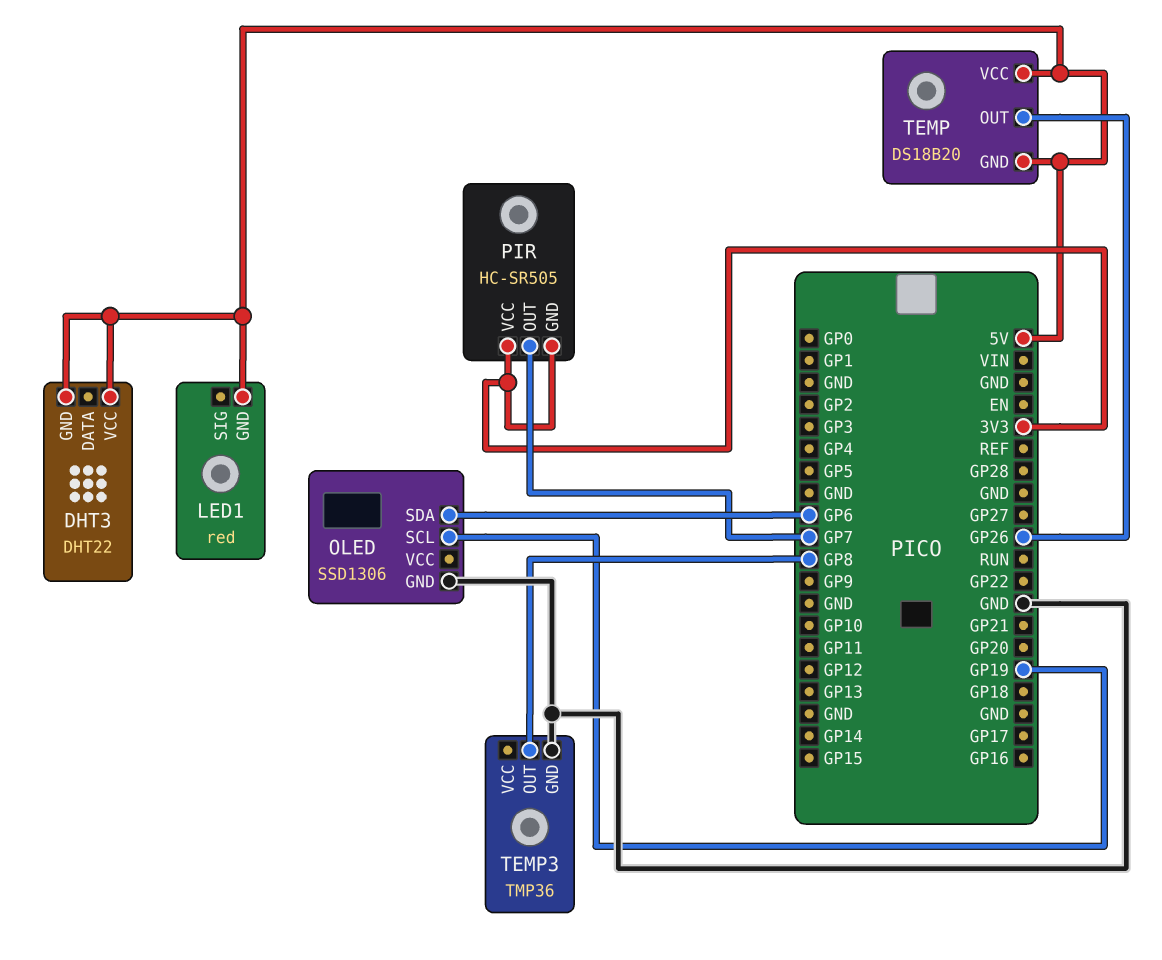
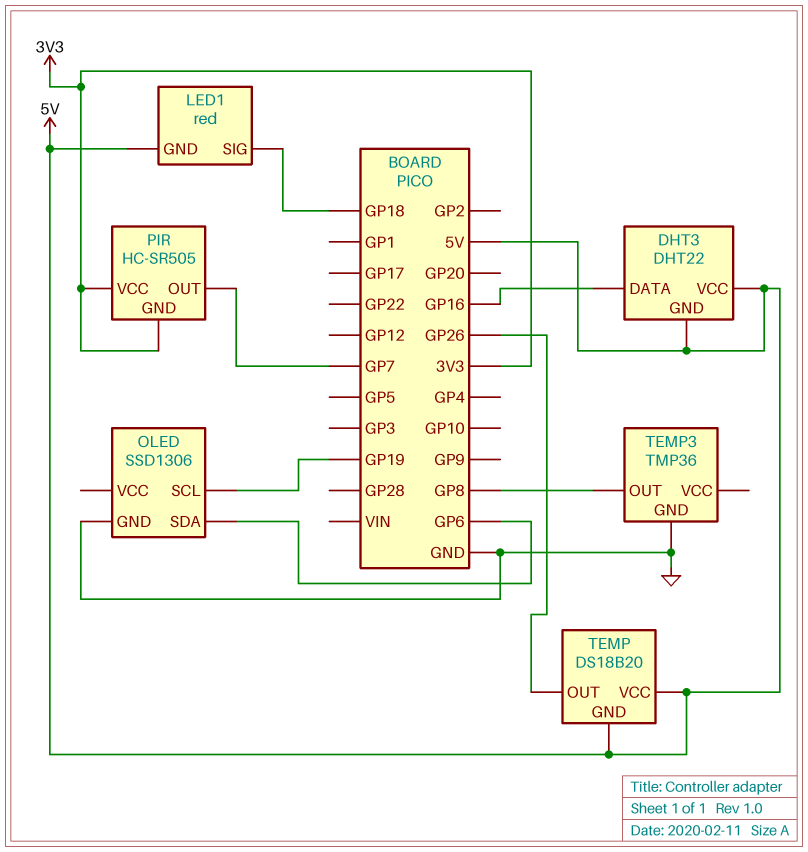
DHT3 pin DATA: none -> GP16
LED1 pin SIG: none -> GP18

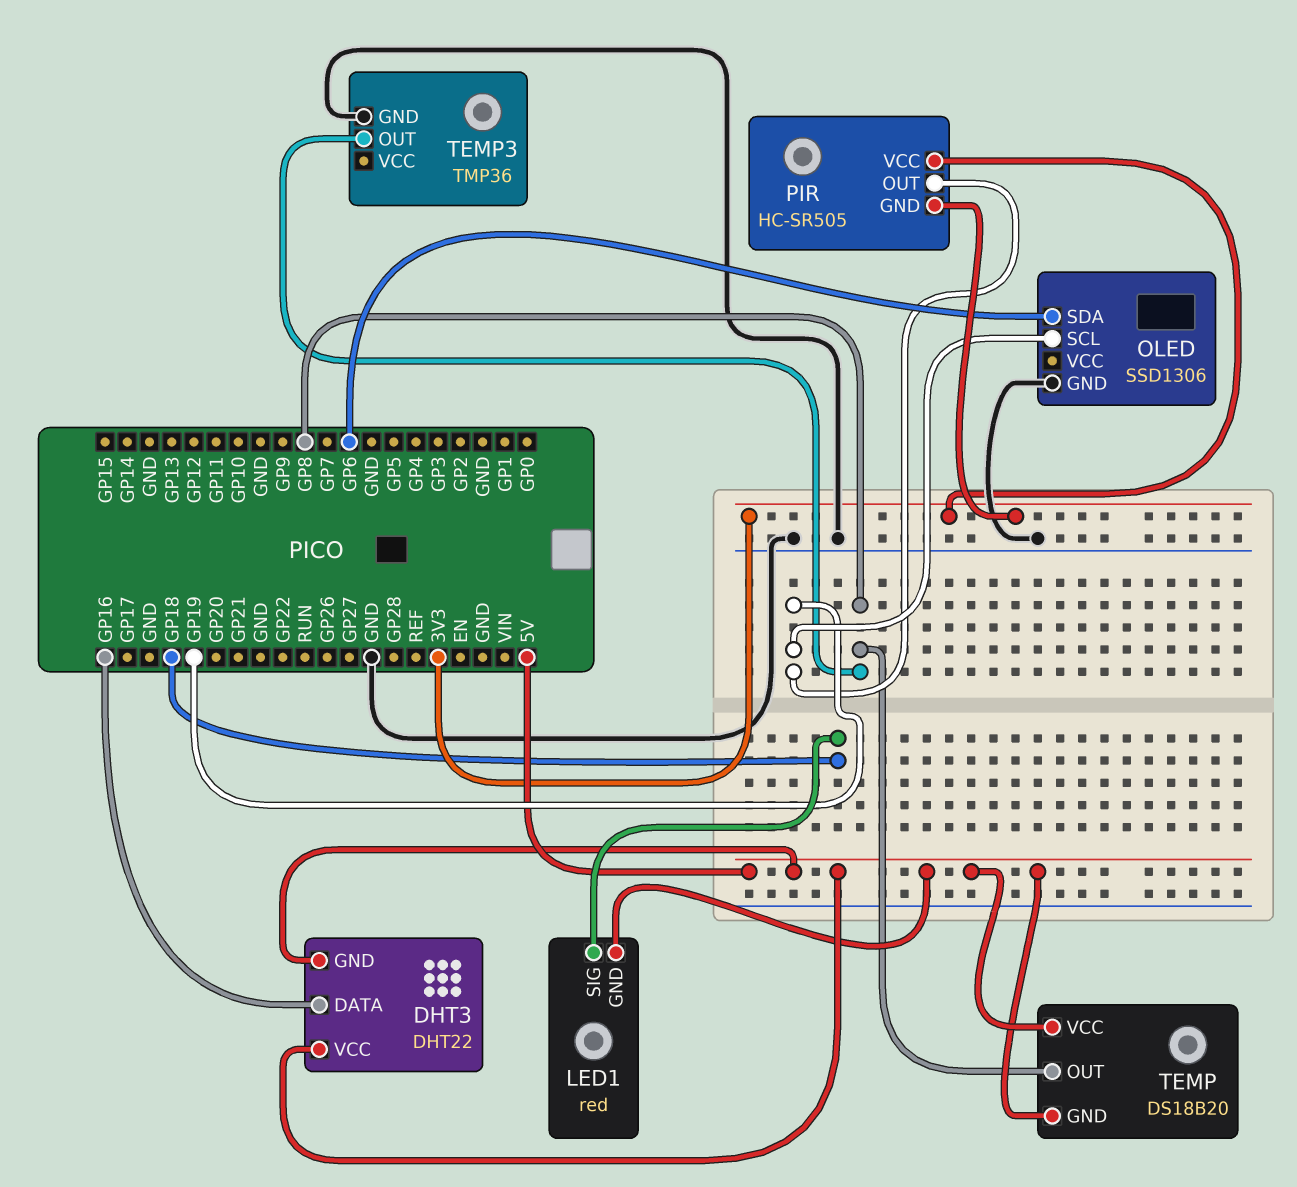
PIR pin OUT: GP7 -> GP19
TEMP pin OUT: GP26 -> GP8

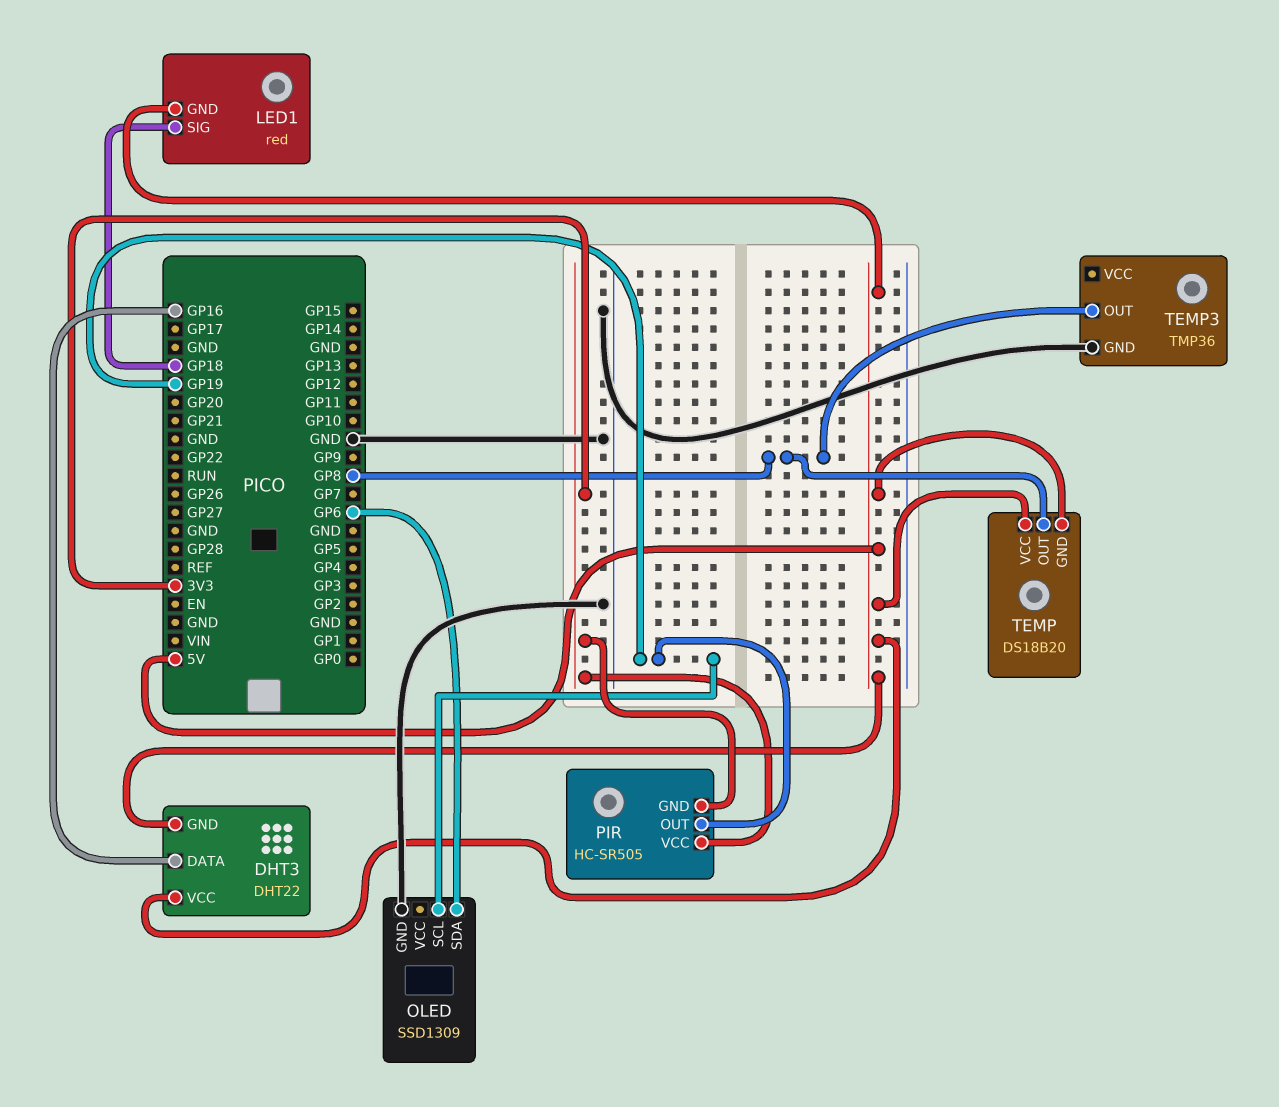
OLED: SSD1306 -> SSD1309

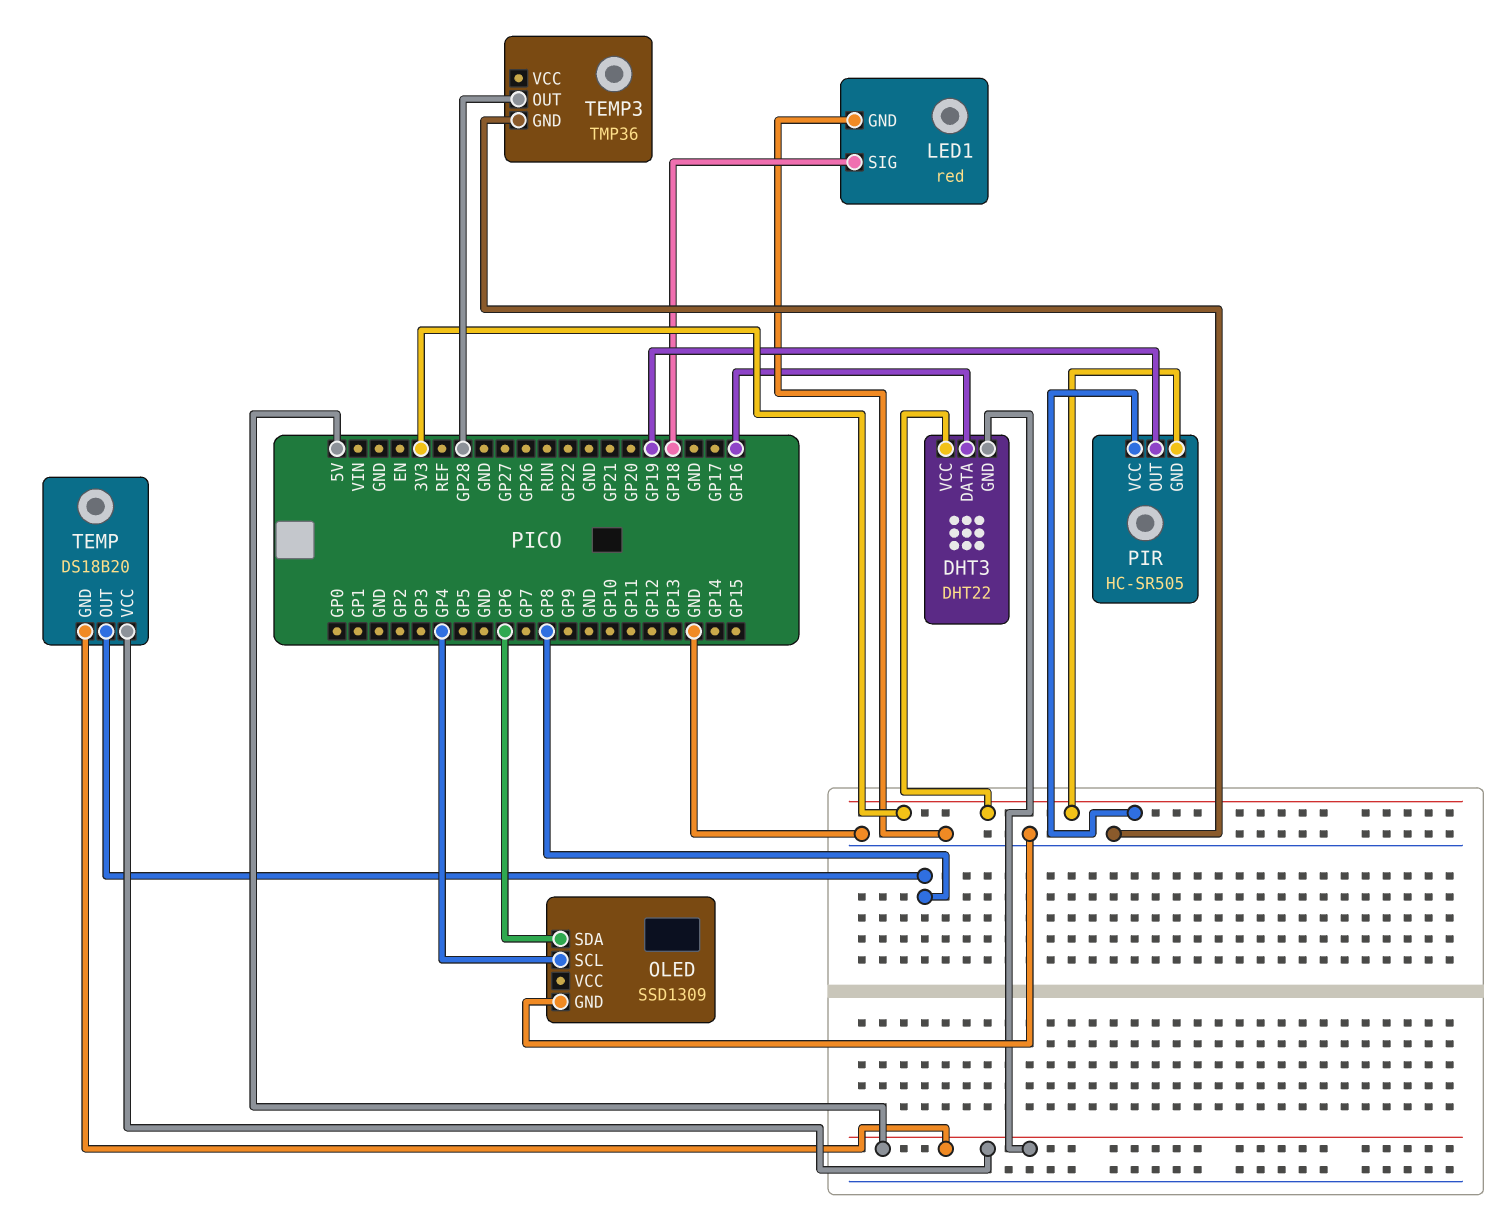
DHT3 pin VCC: 5V -> 3V3
LED1 pin GND: 5V -> GND
OLED pin SCL: GP19 -> GP4
TEMP3 pin OUT: GP8 -> GP28

